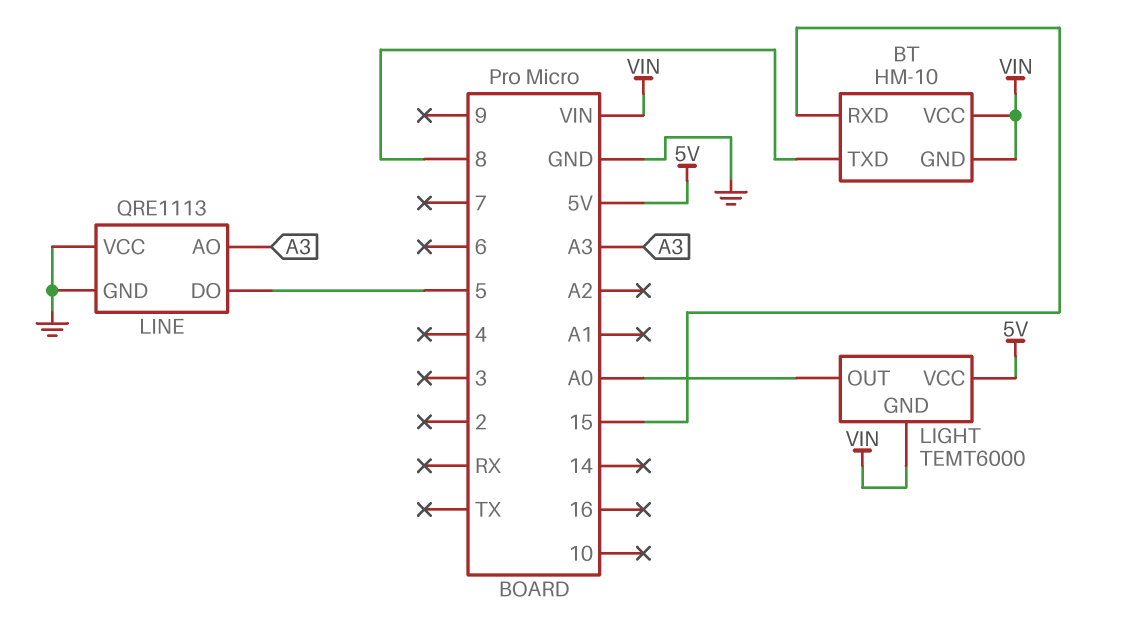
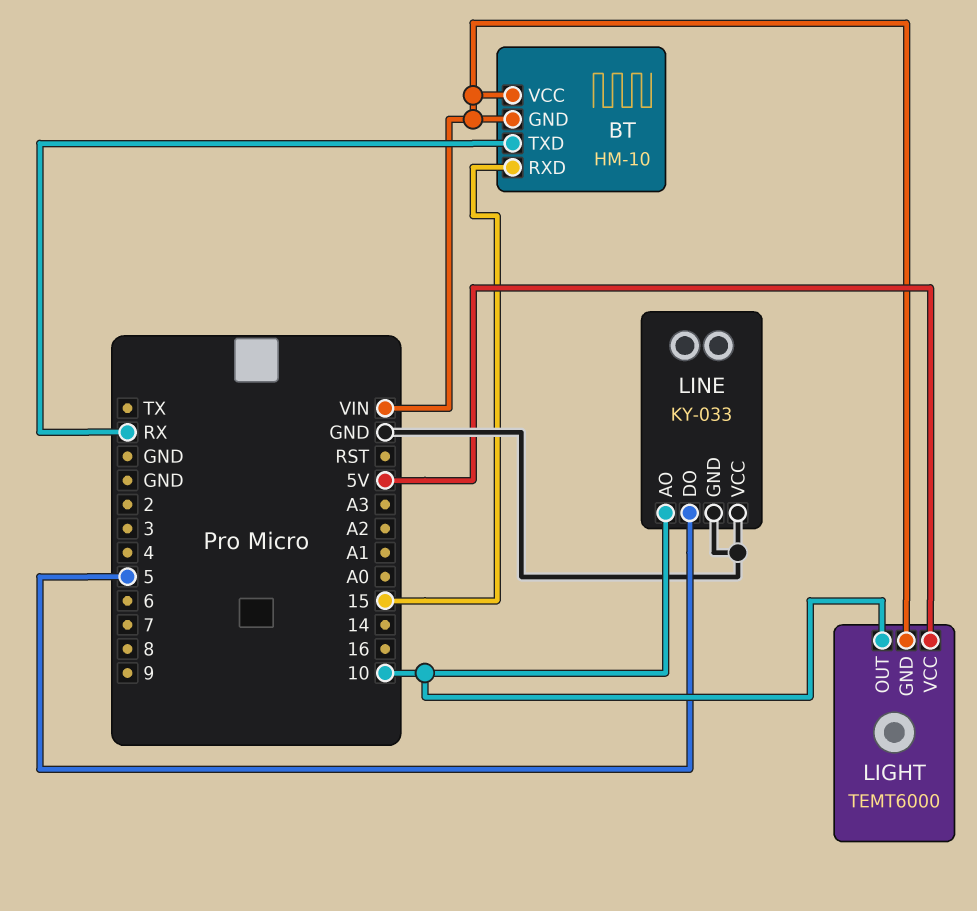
BT pin TXD: 8 -> RX
LIGHT pin OUT: A0 -> 10
LINE: QRE1113 -> KY-033
LINE pin AO: A3 -> 10

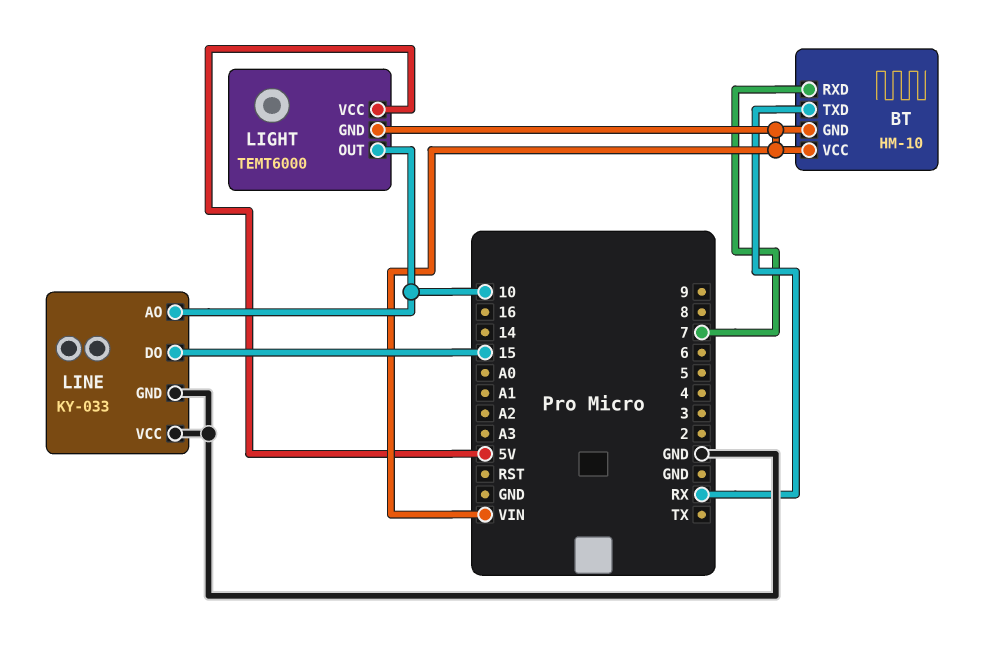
BT pin RXD: 15 -> 7
LINE pin DO: 5 -> 15

